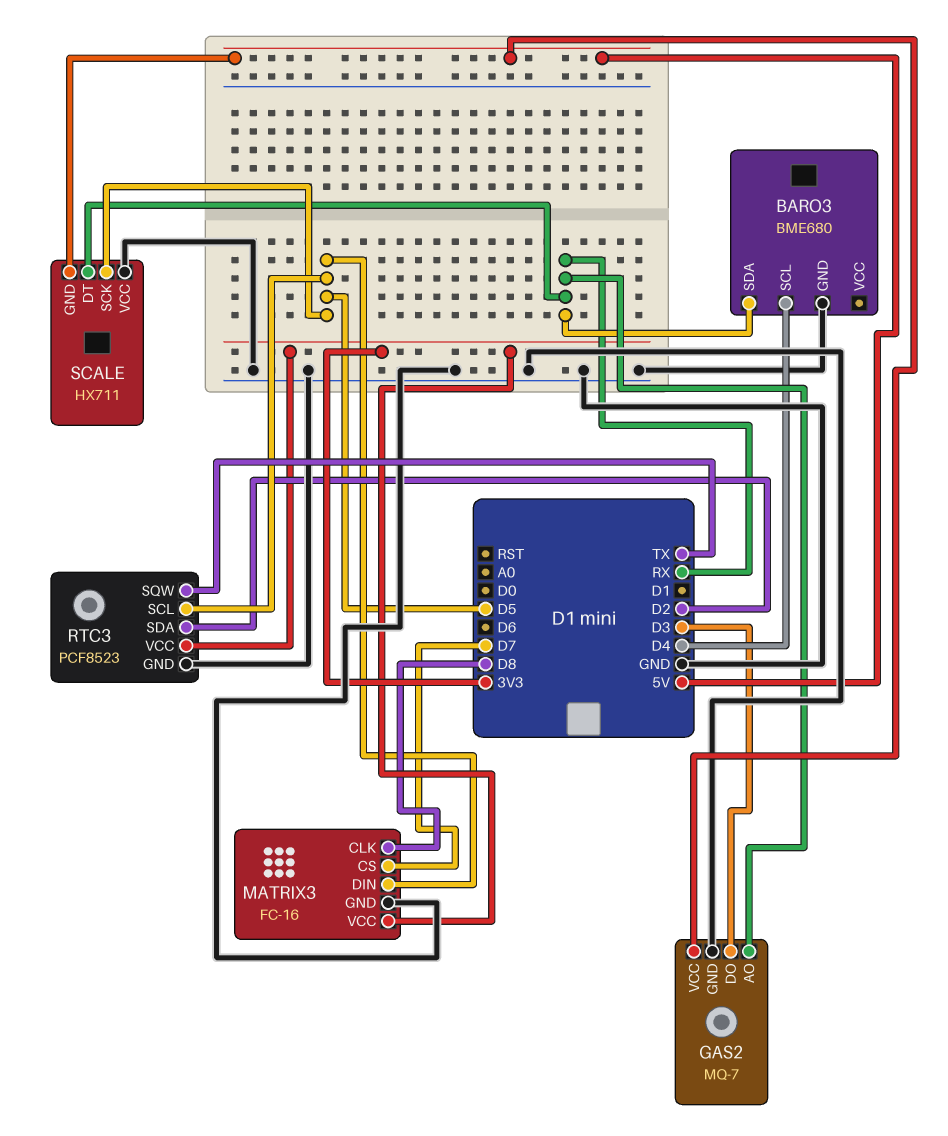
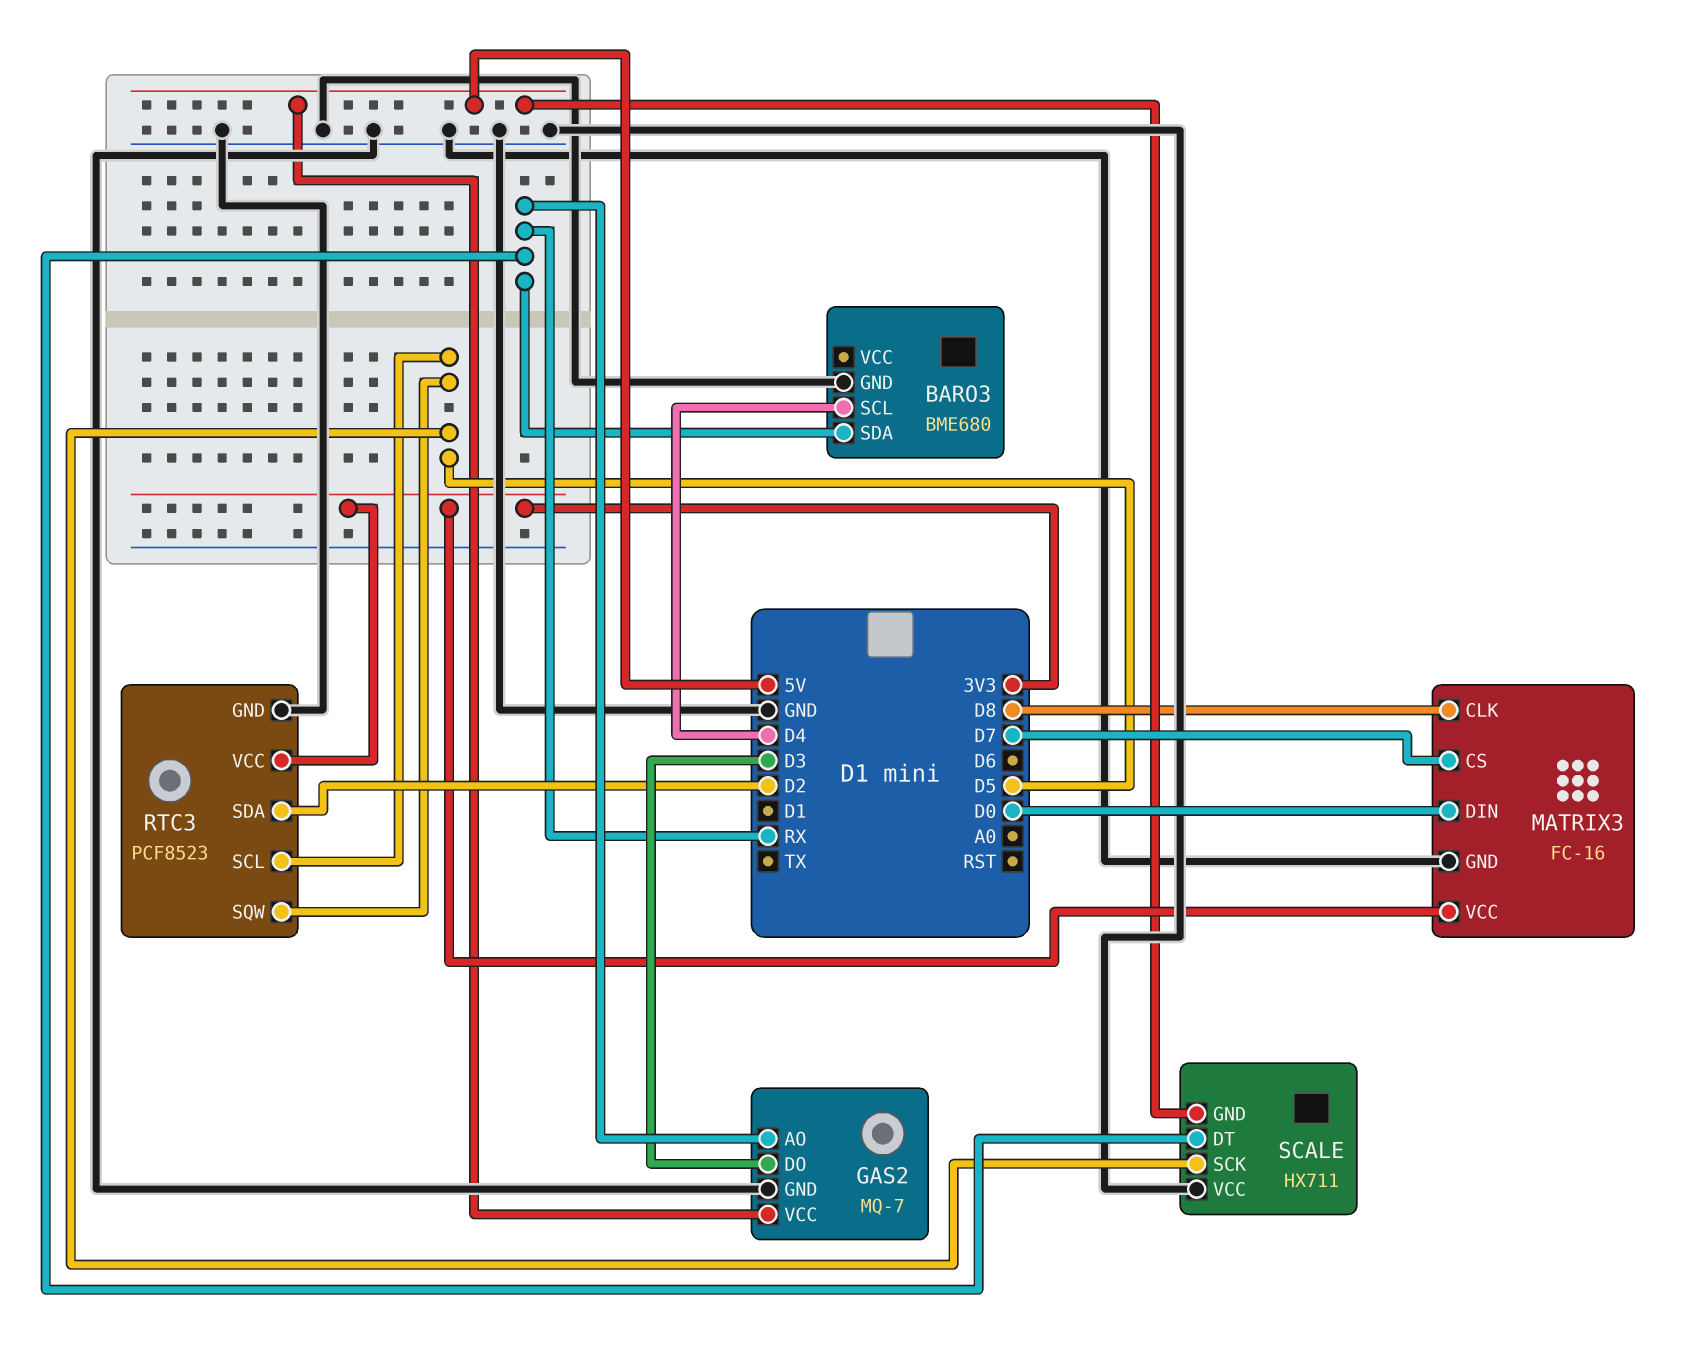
MATRIX3 pin DIN: D5 -> D0
RTC3 pin SQW: TX -> D5

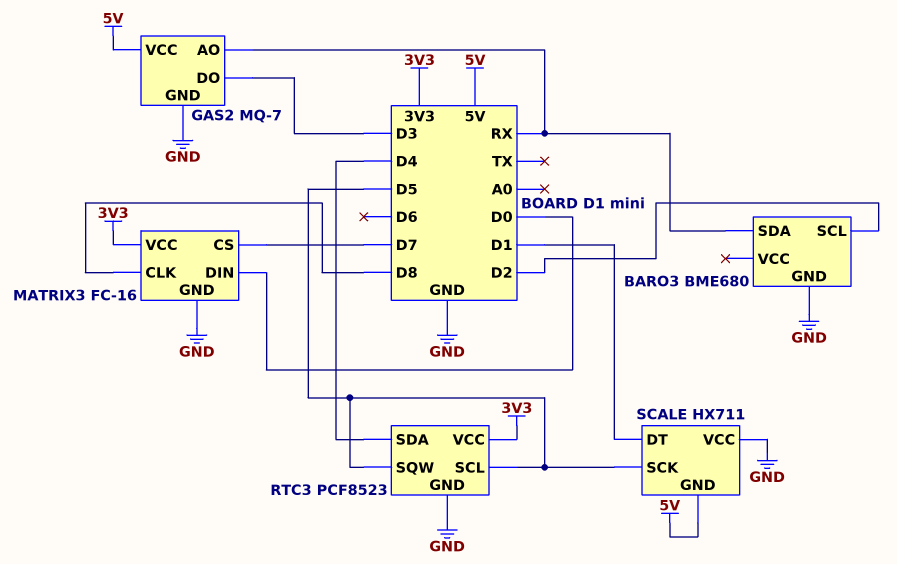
BARO3 pin SCL: D4 -> D2
RTC3 pin SDA: D2 -> D4
SCALE pin DT: RX -> D1

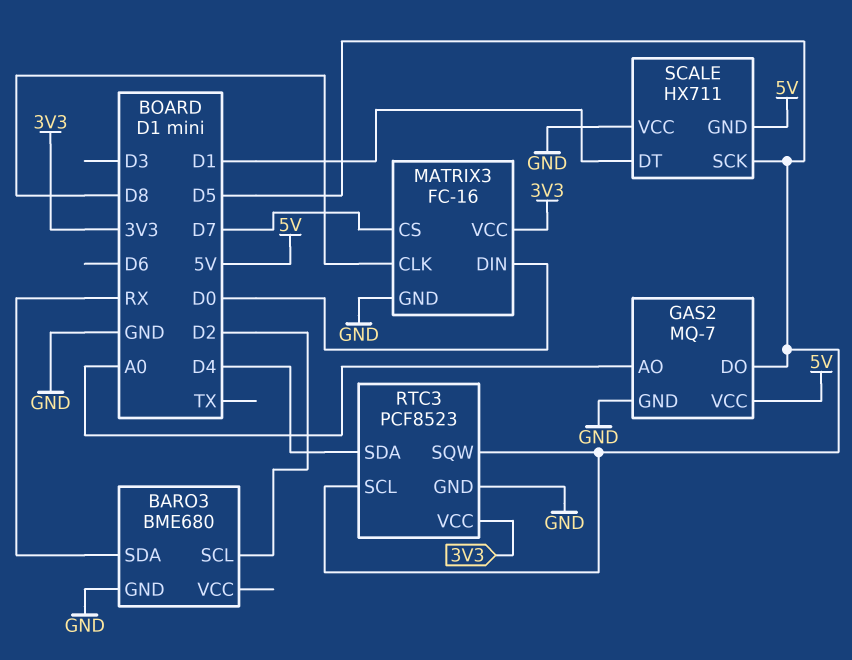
GAS2 pin AO: RX -> A0
GAS2 pin DO: D3 -> D5

